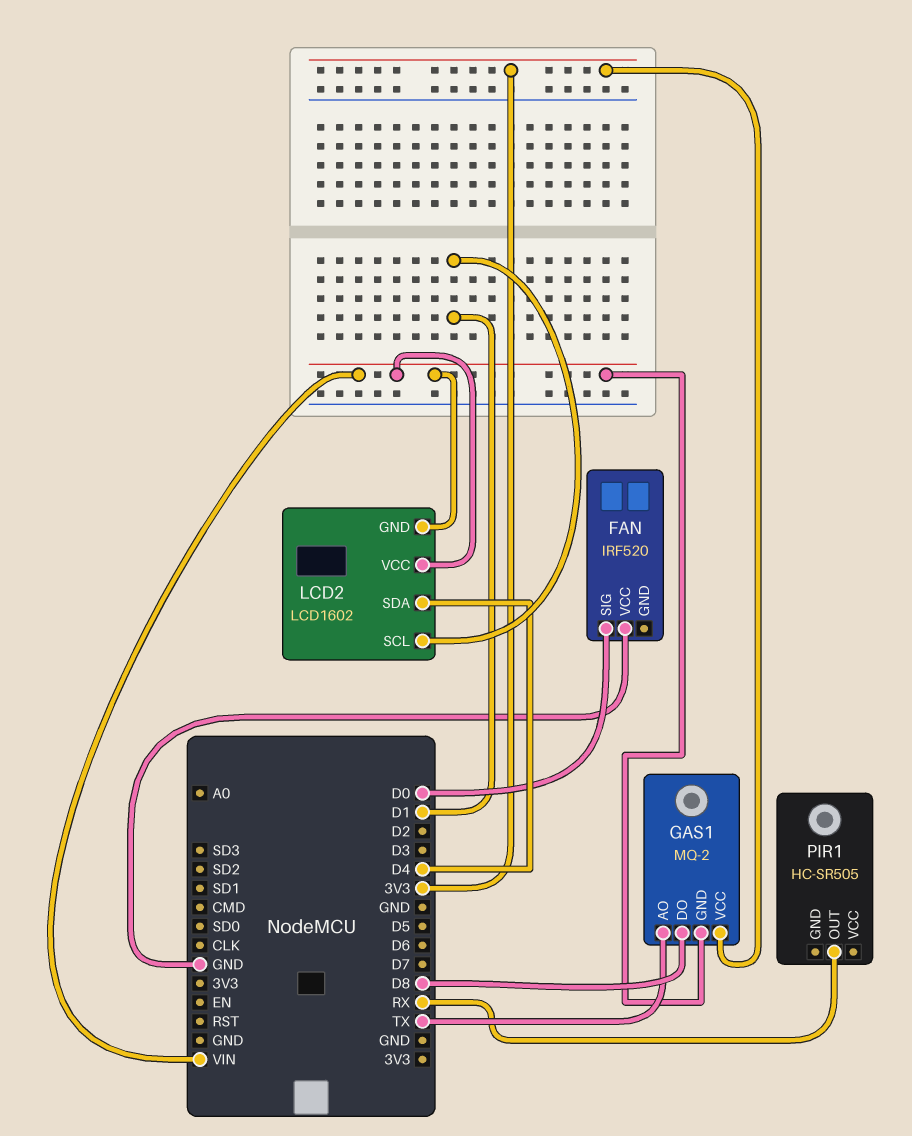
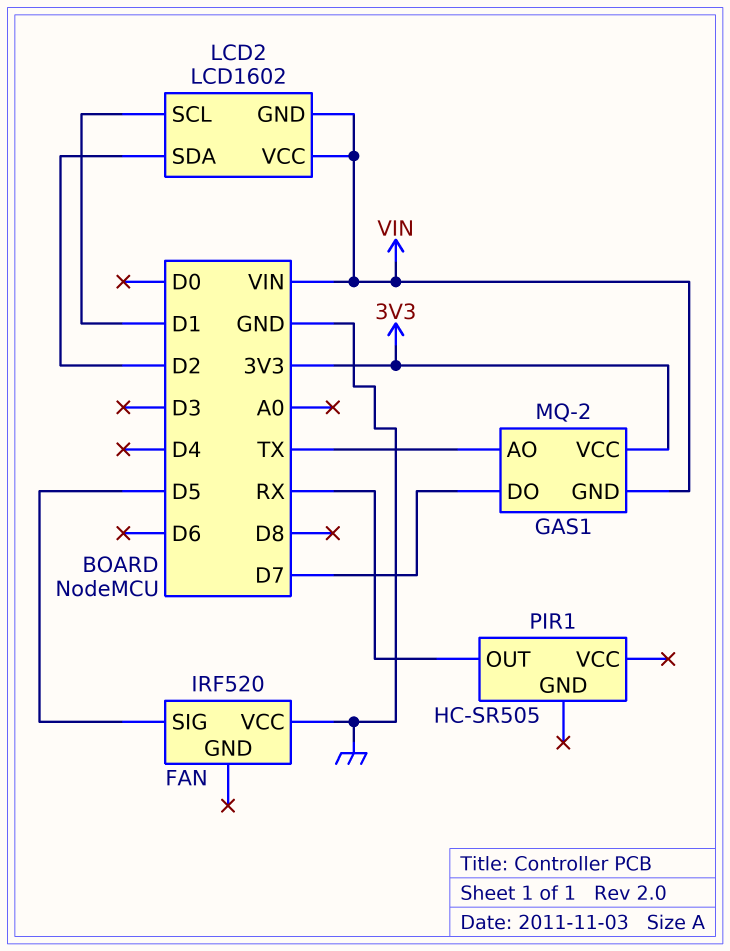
FAN pin SIG: D0 -> D5
GAS1 pin DO: D8 -> D7
LCD2 pin SDA: D4 -> D2

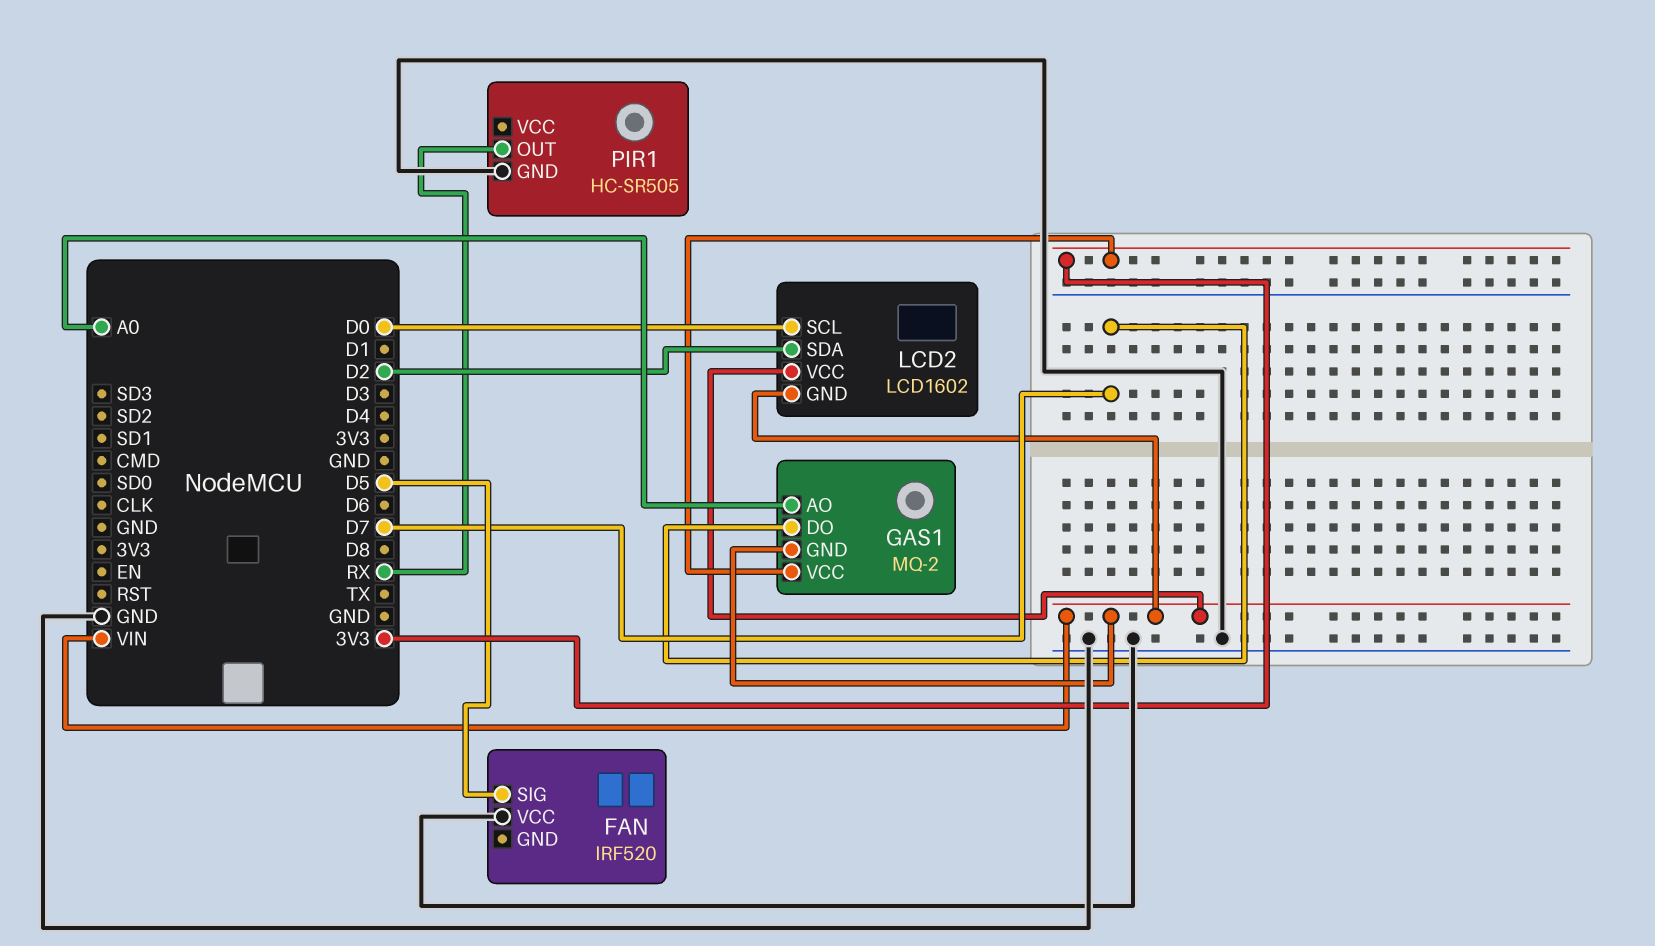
GAS1 pin AO: TX -> A0
LCD2 pin SCL: D1 -> D0
PIR1 pin GND: none -> GND

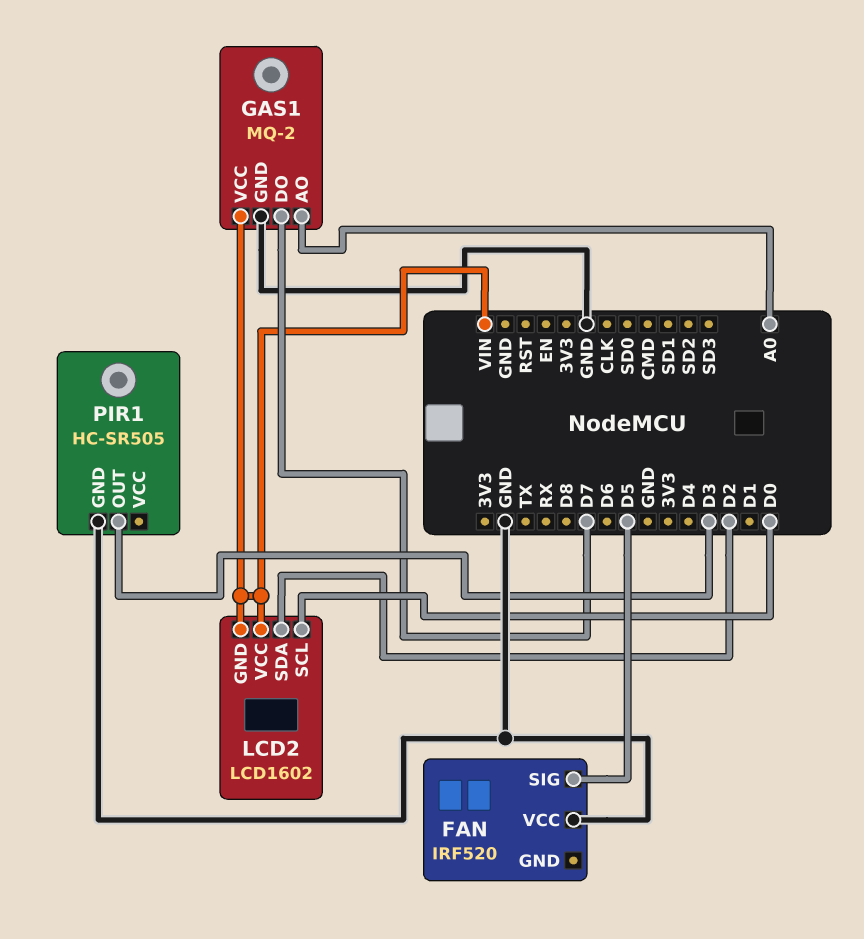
GAS1 pin GND: VIN -> GND
GAS1 pin VCC: 3V3 -> VIN
PIR1 pin OUT: RX -> D3

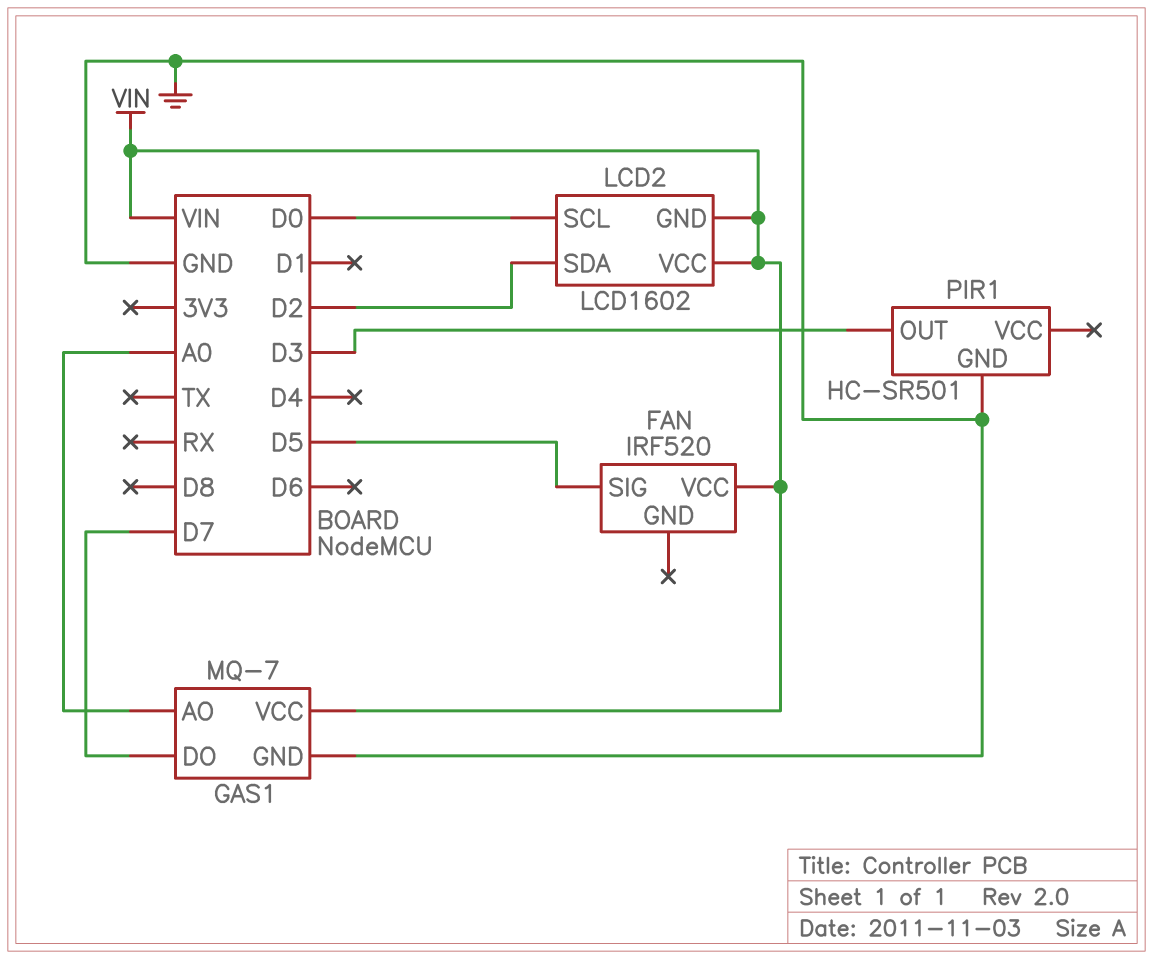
FAN pin VCC: GND -> VIN
GAS1: MQ-2 -> MQ-7
PIR1: HC-SR505 -> HC-SR501

